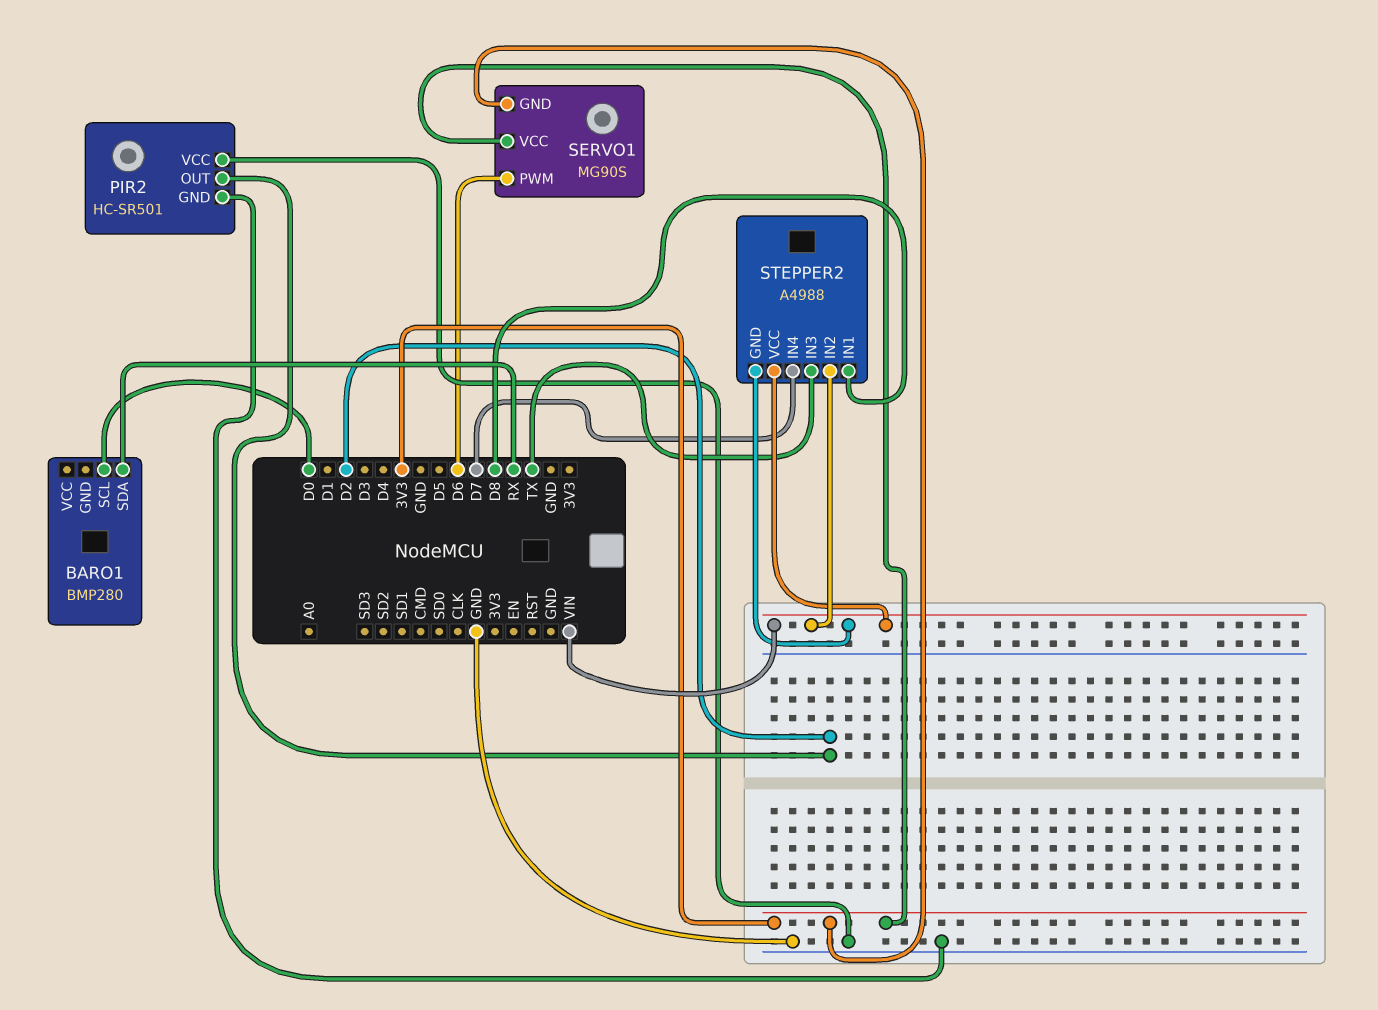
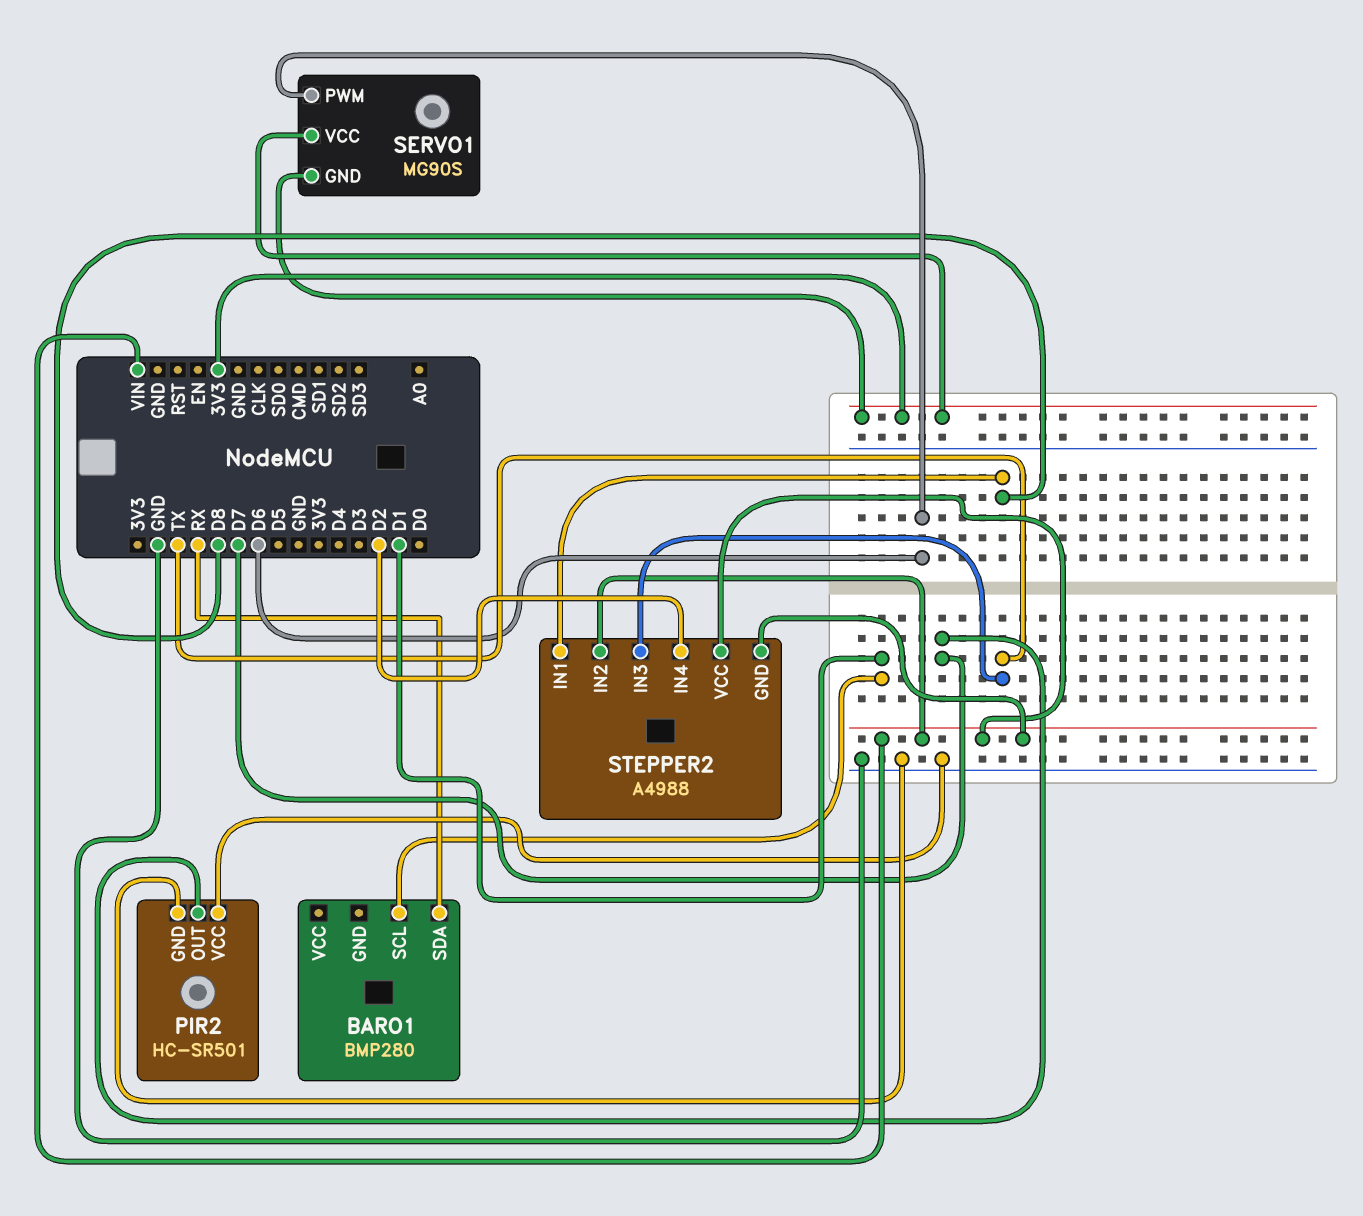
BARO1 pin SCL: D0 -> D1
PIR2 pin OUT: D2 -> D7
STEPPER2 pin IN4: D7 -> D2

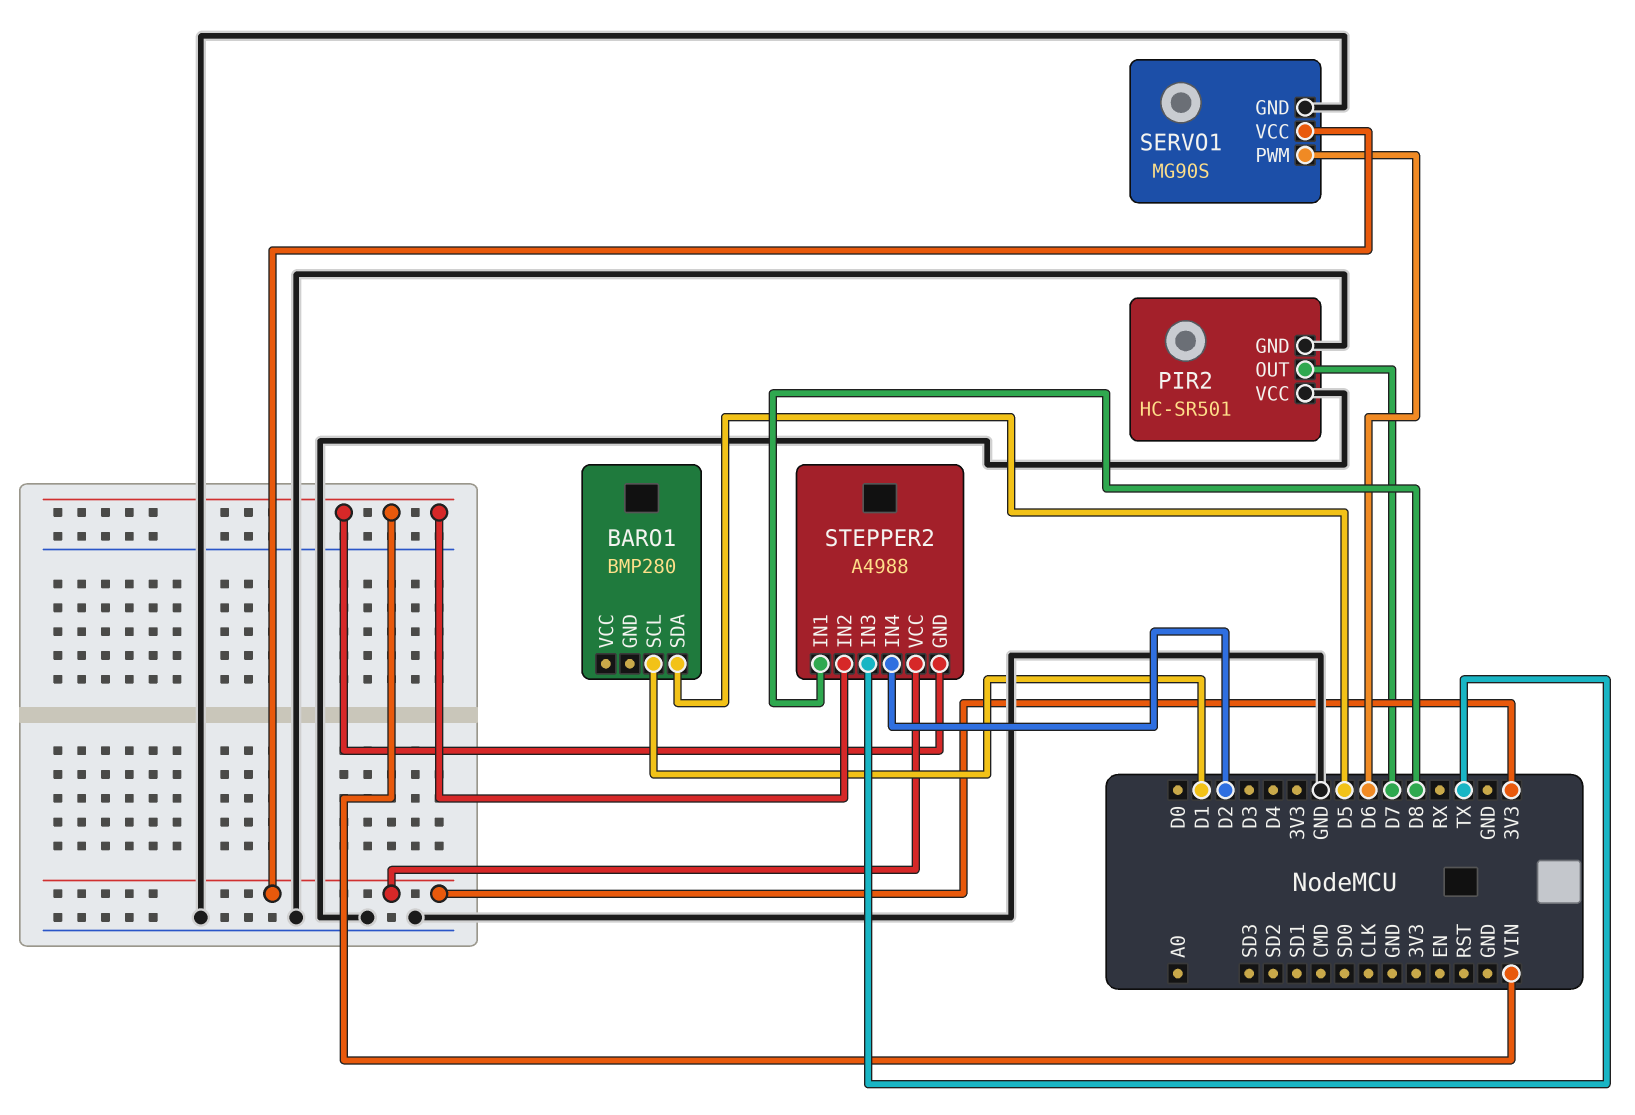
BARO1 pin SDA: RX -> D5
SERVO1 pin GND: 3V3 -> GND
STEPPER2 pin VCC: VIN -> 3V3

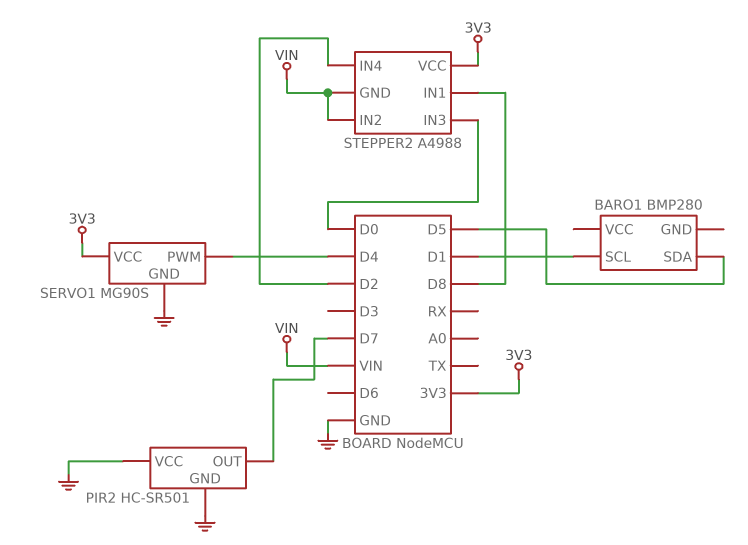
SERVO1 pin PWM: D6 -> D4
STEPPER2 pin IN3: TX -> D0

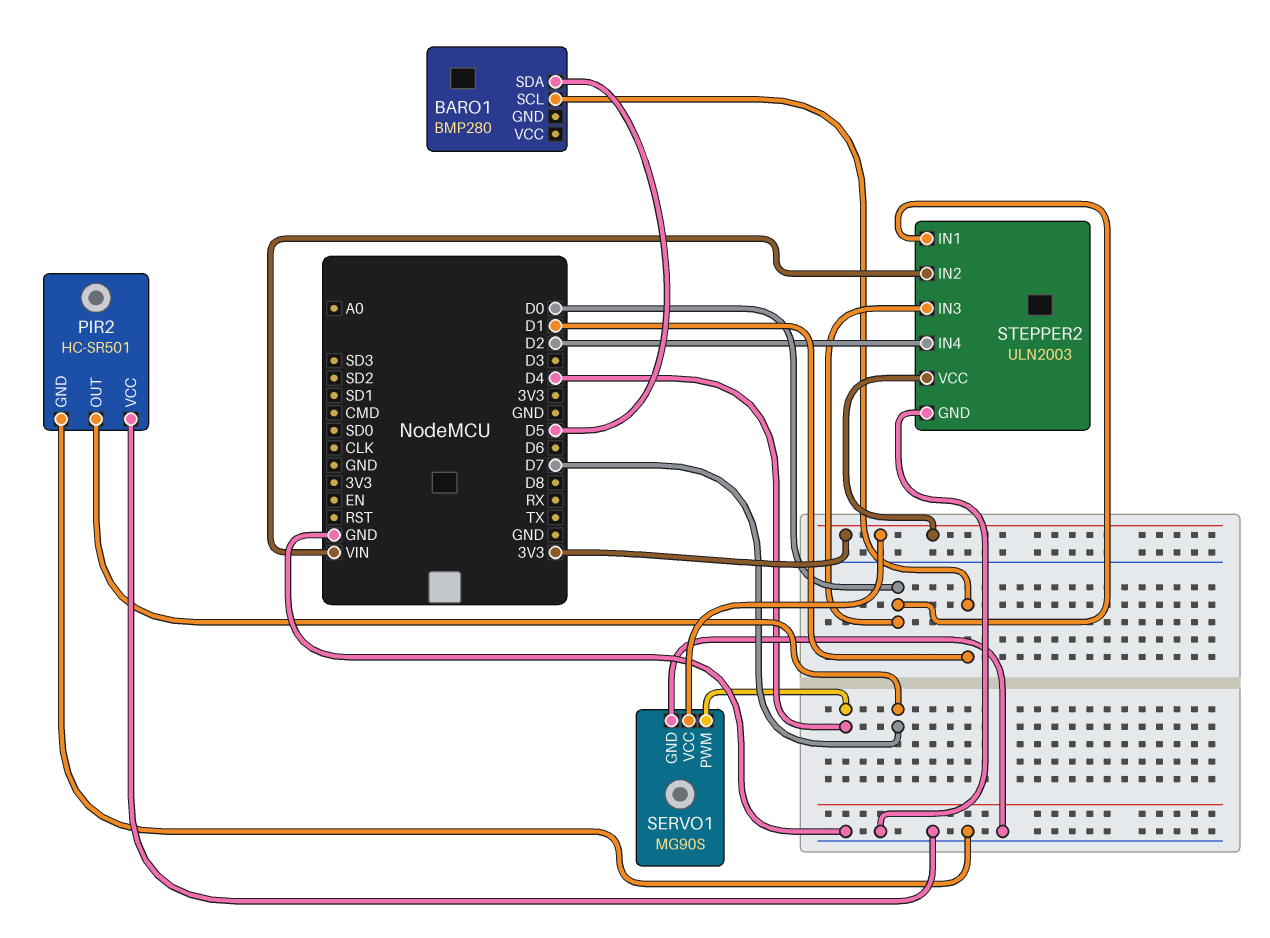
STEPPER2: A4988 -> ULN2003
STEPPER2 pin GND: VIN -> GND
STEPPER2 pin IN1: D8 -> D0

